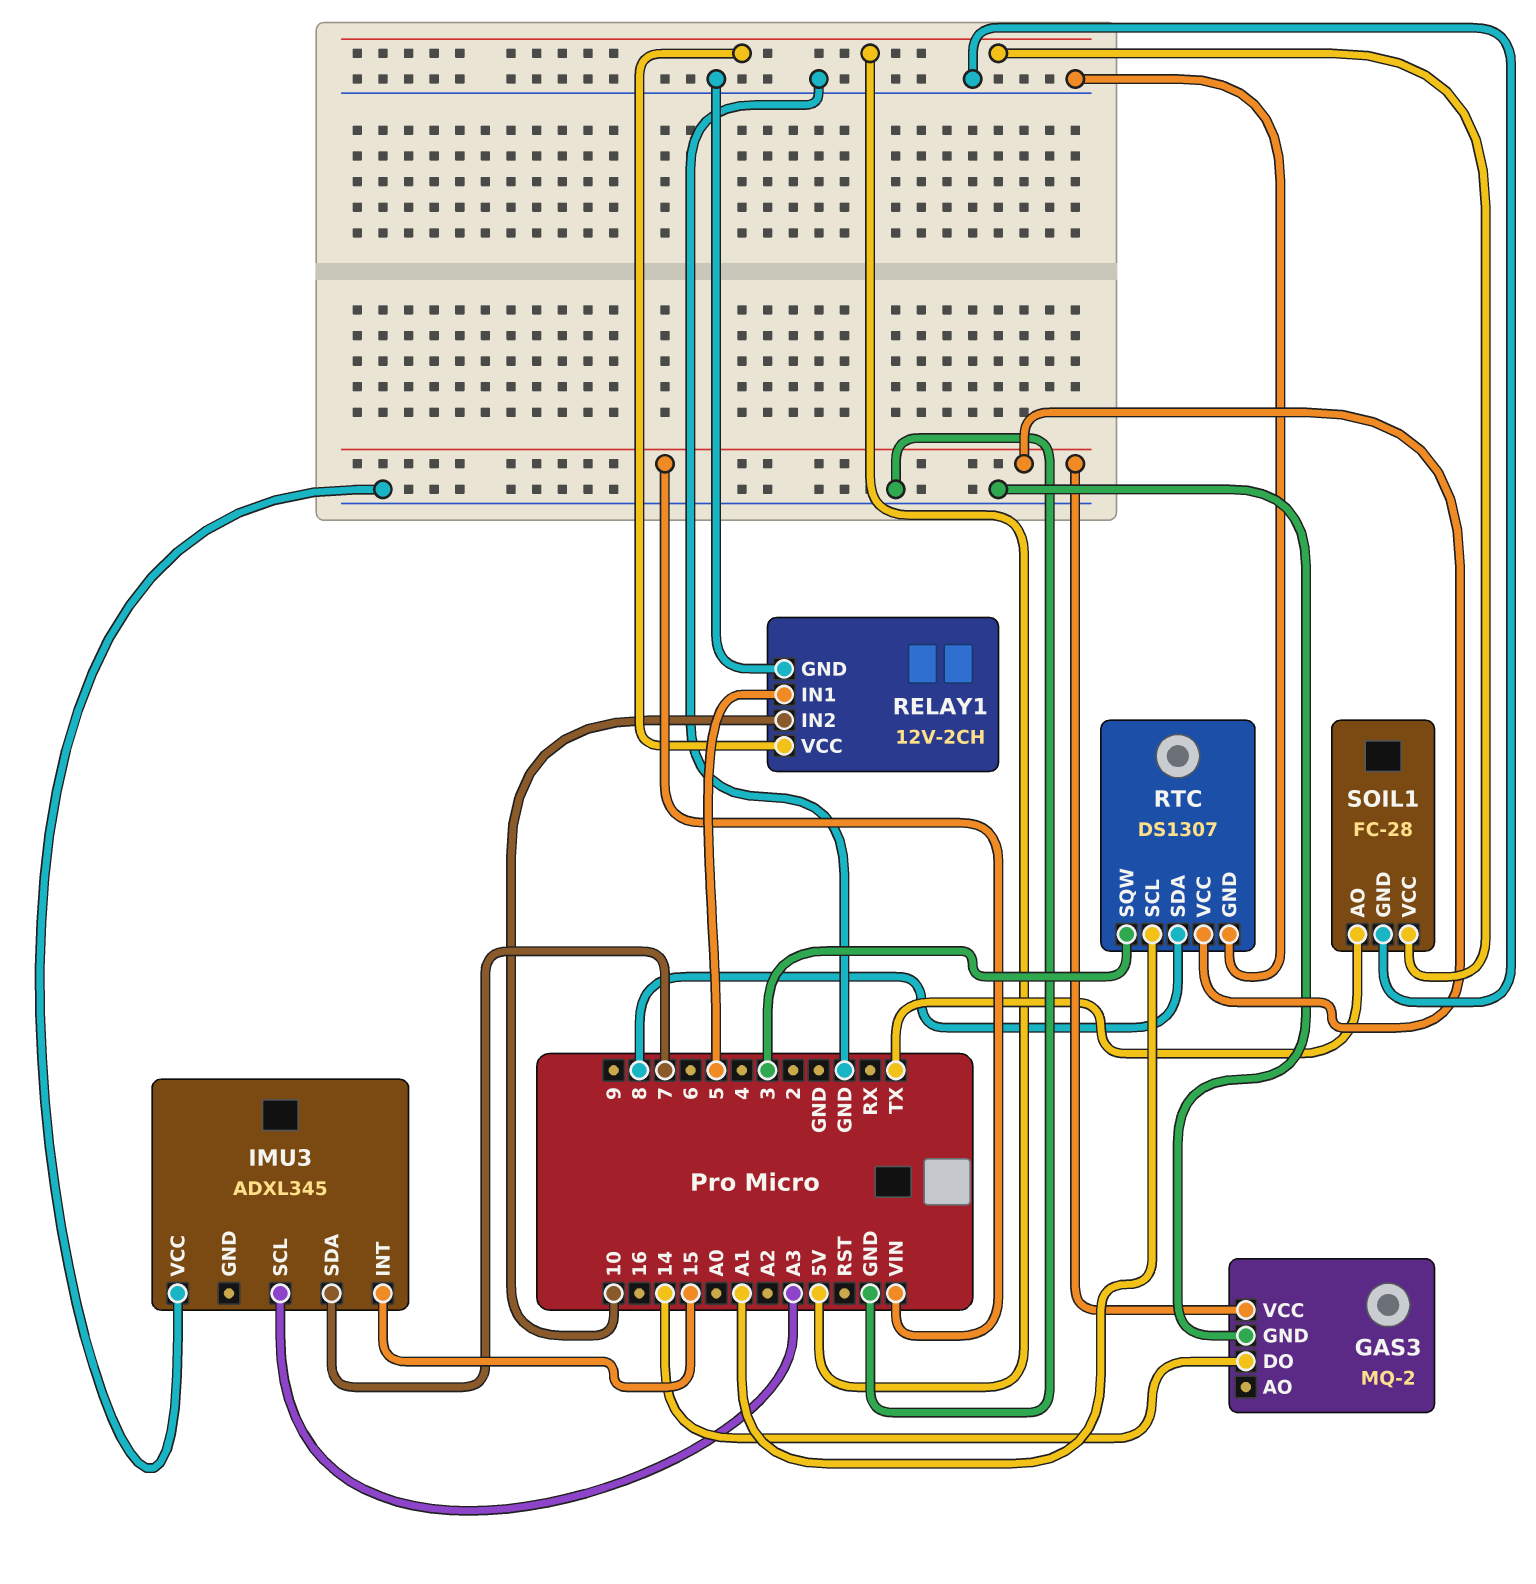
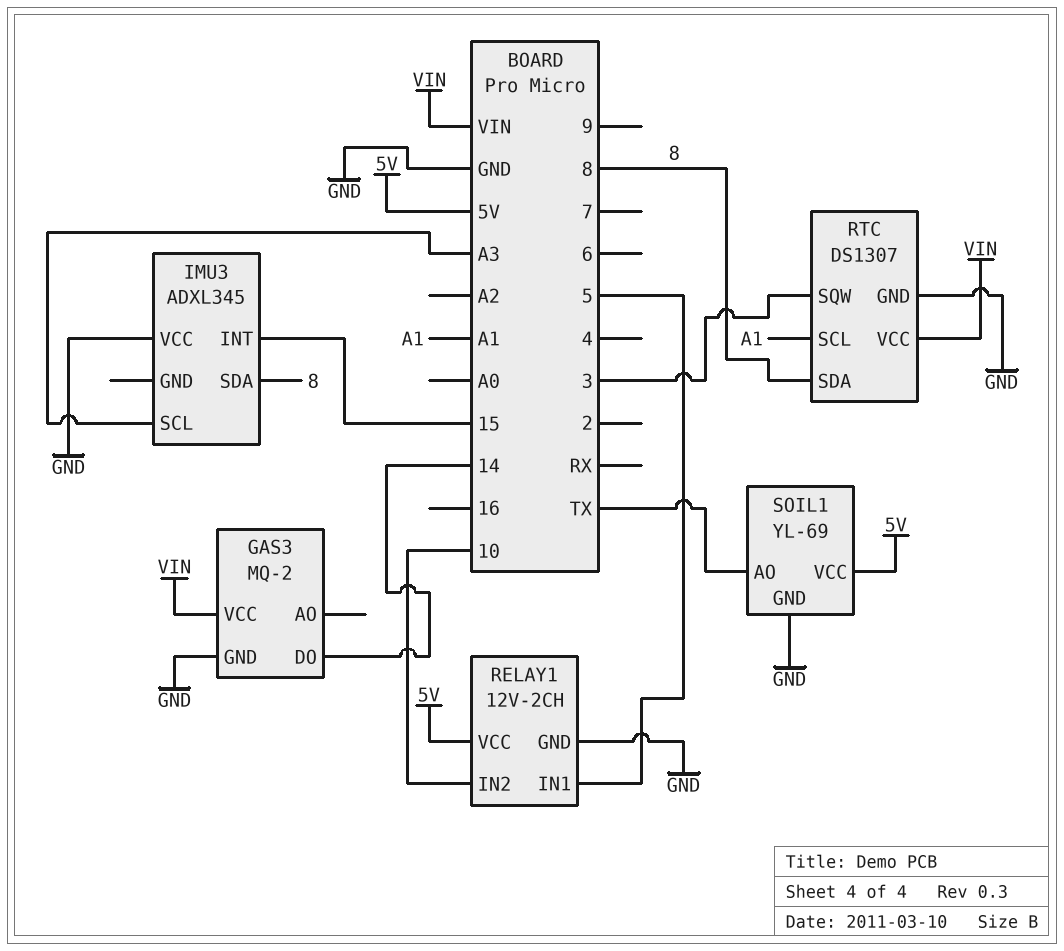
IMU3 pin SDA: 7 -> 8
SOIL1: FC-28 -> YL-69

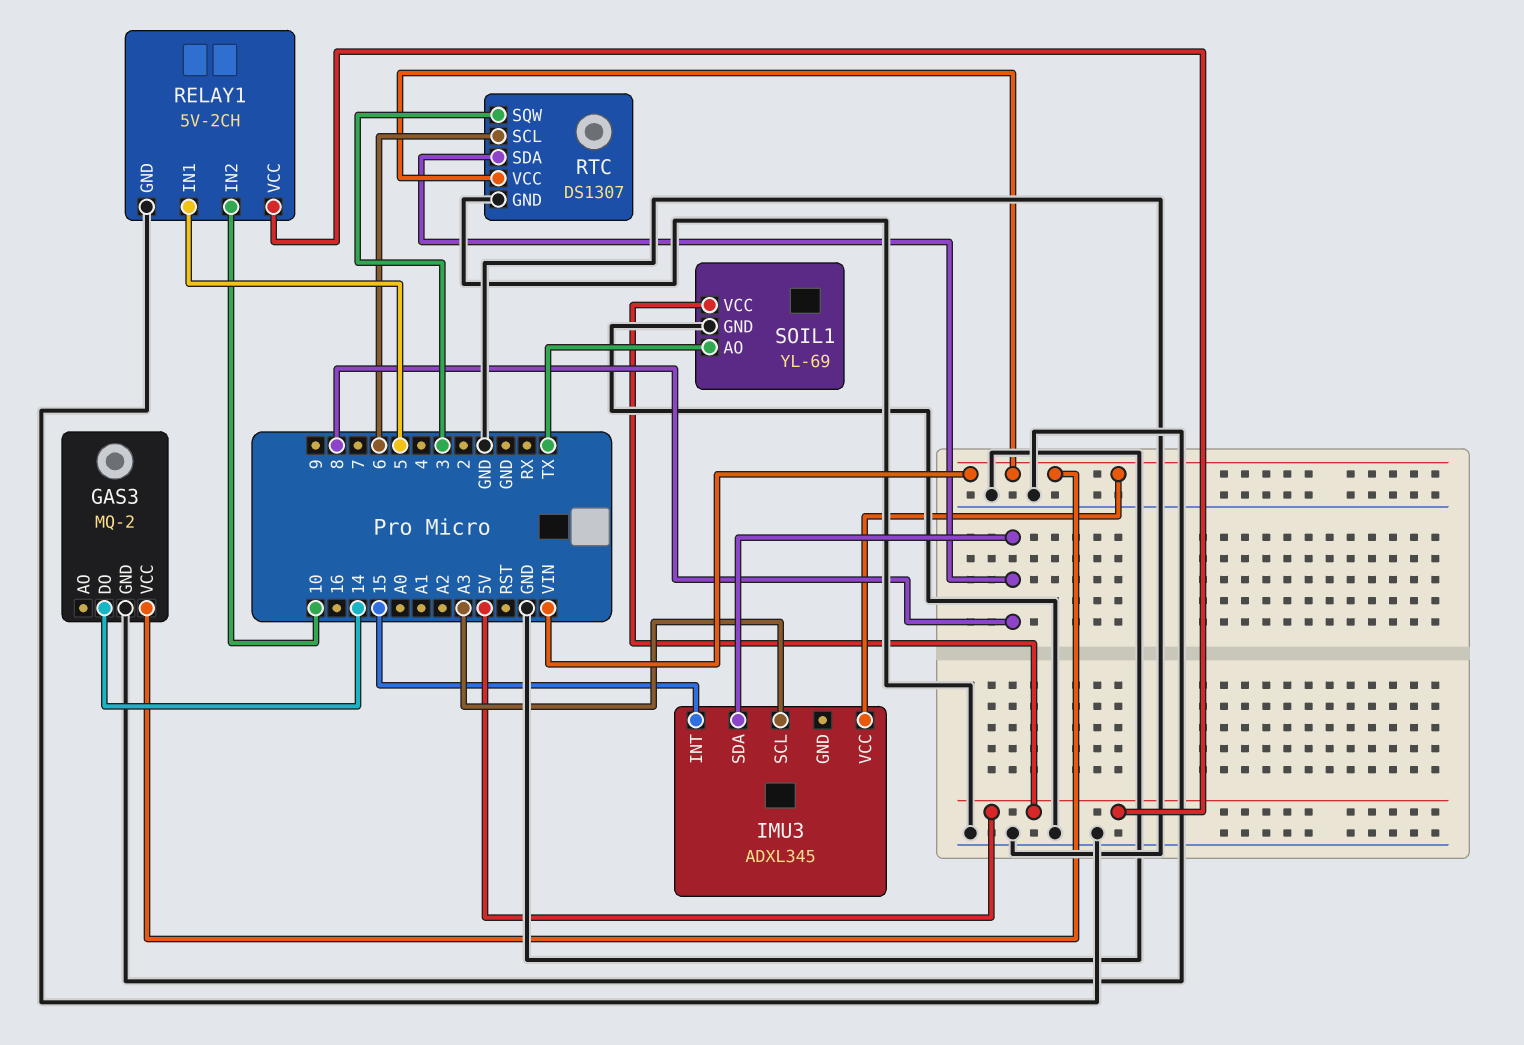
IMU3 pin VCC: GND -> VIN
RELAY1: 12V-2CH -> 5V-2CH
RTC pin SCL: A1 -> 6

